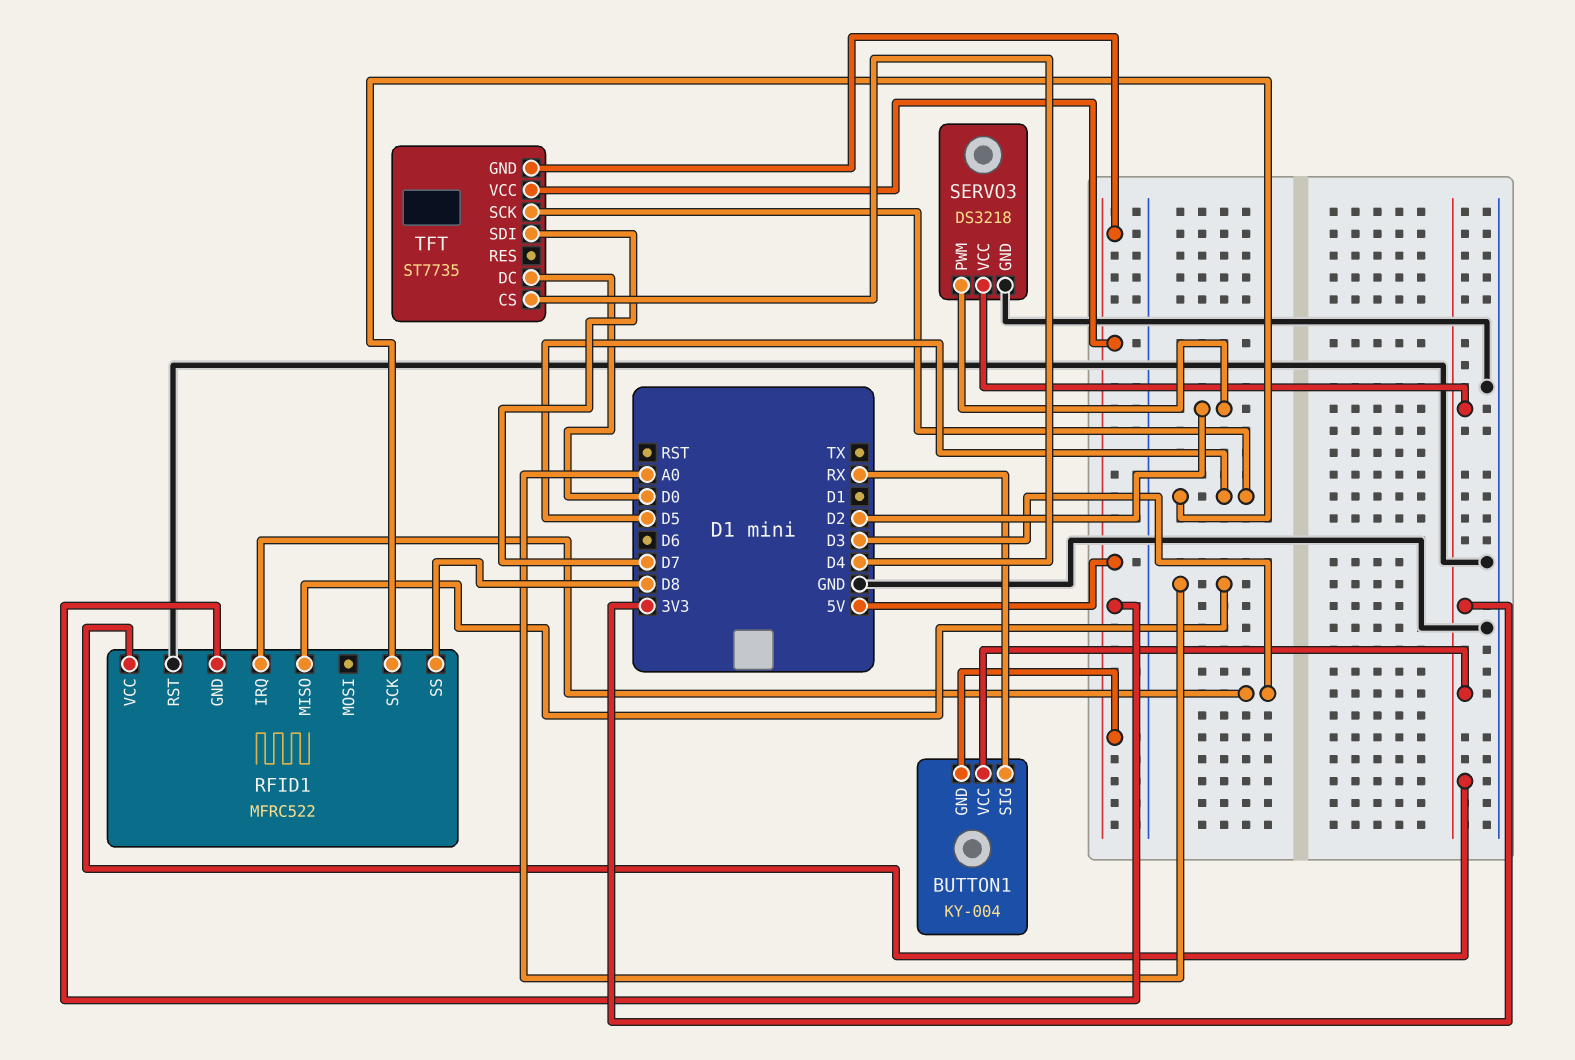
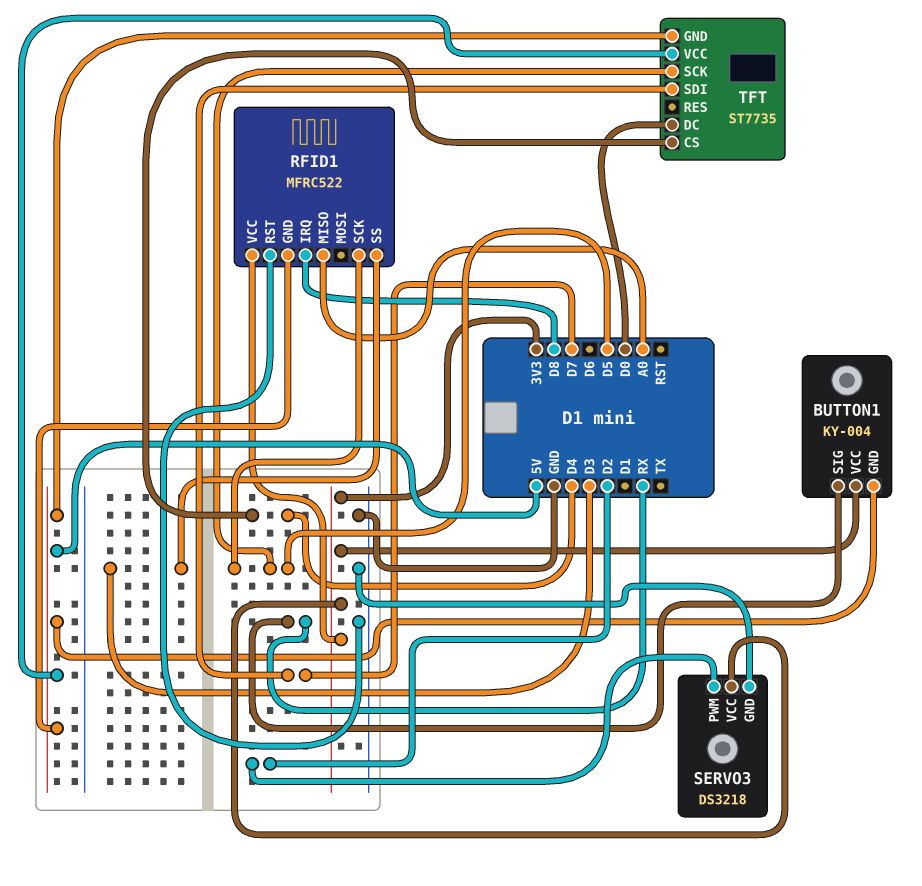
RFID1 pin IRQ: D3 -> D8
RFID1 pin SS: D8 -> D3

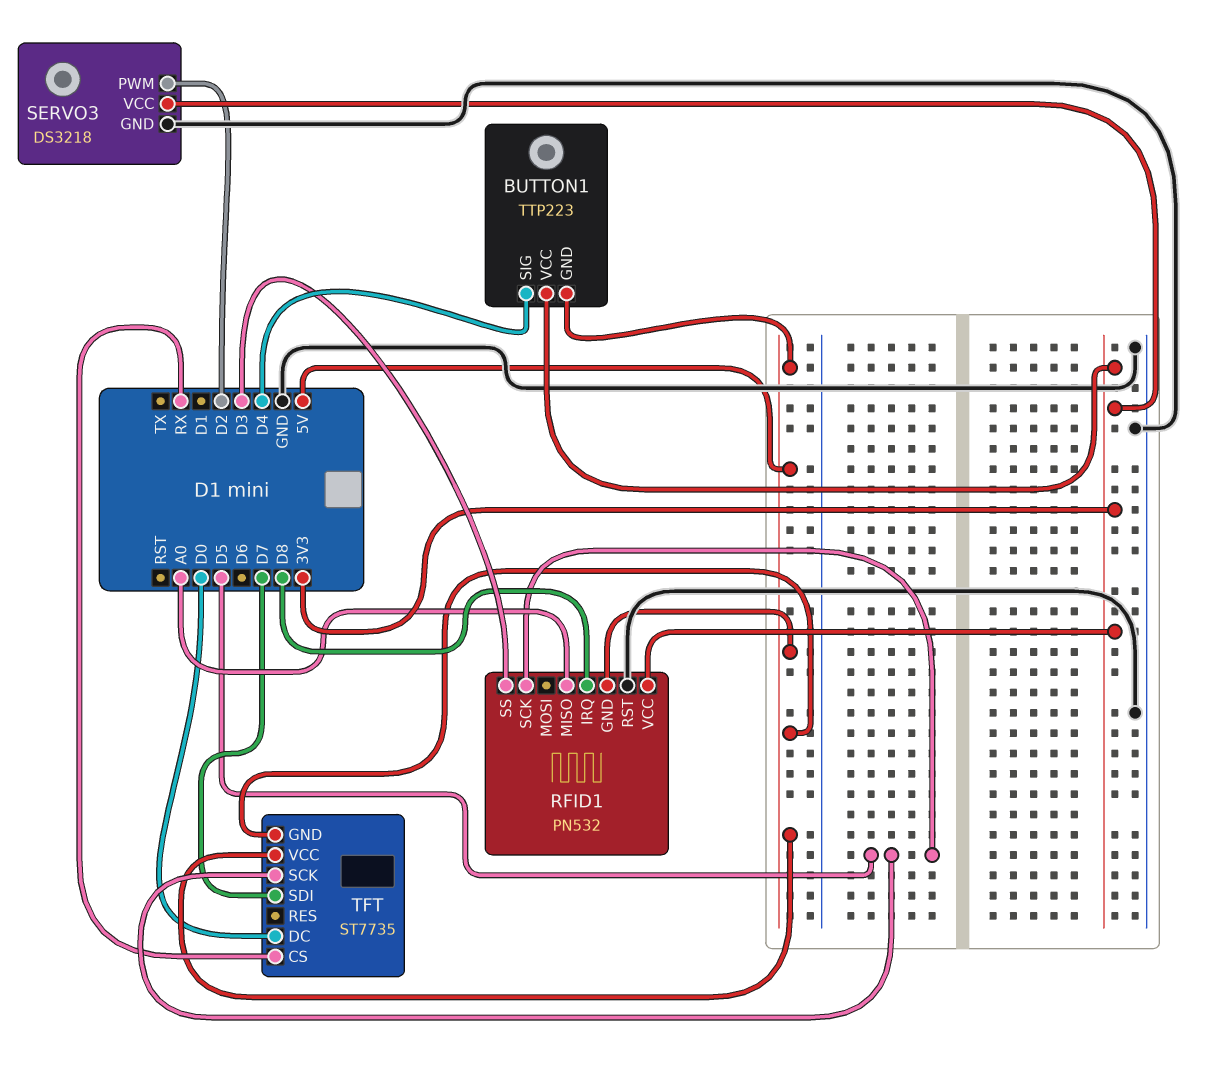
BUTTON1: KY-004 -> TTP223
BUTTON1 pin SIG: RX -> D4
RFID1: MFRC522 -> PN532
TFT pin CS: D4 -> RX

